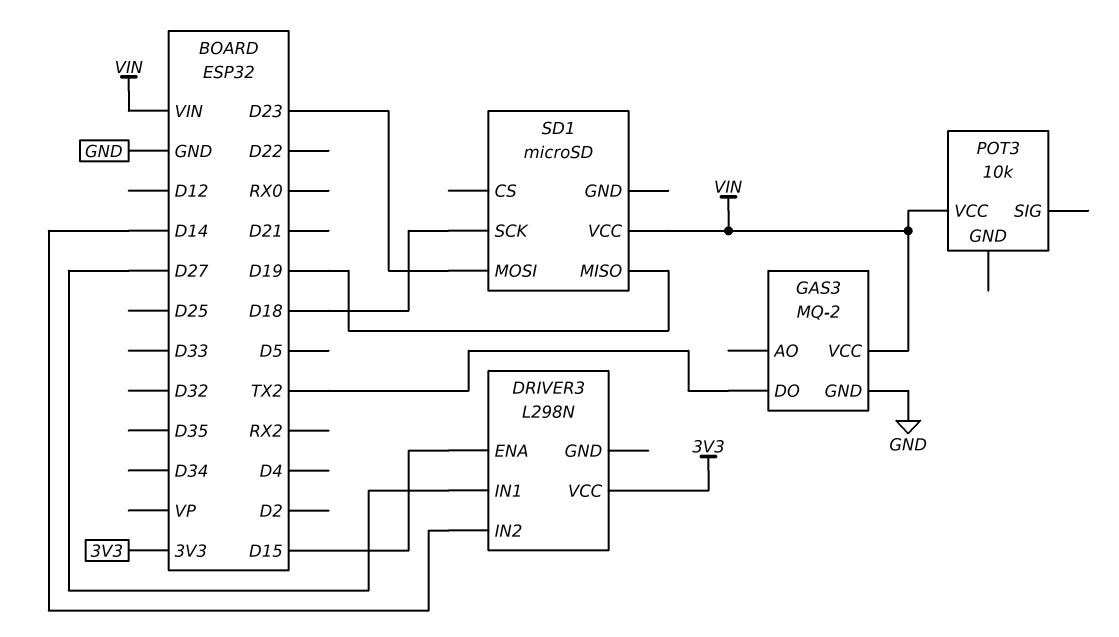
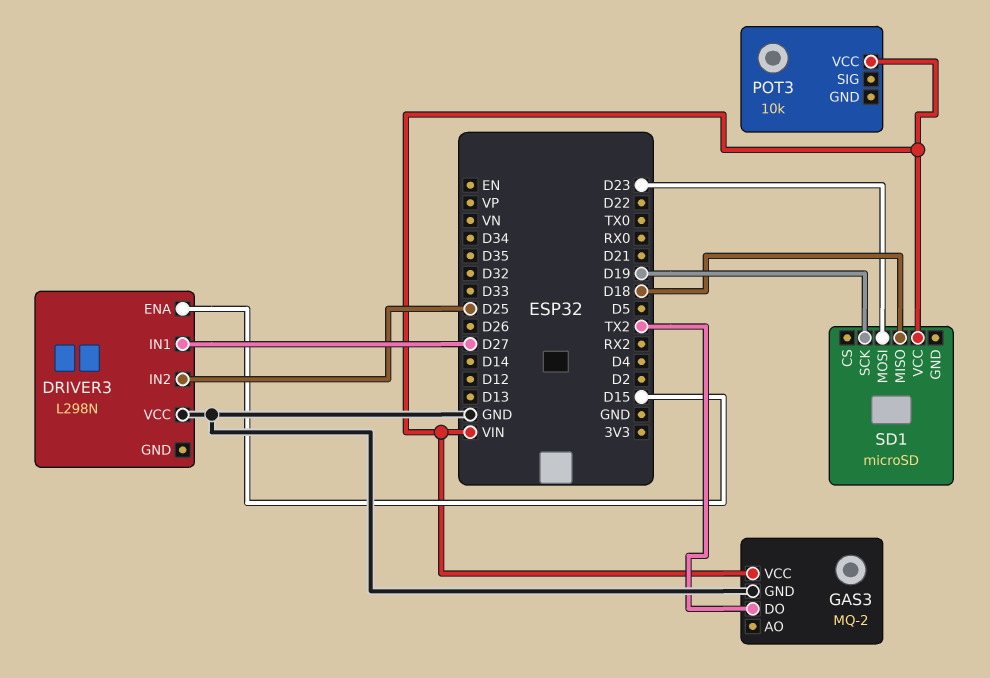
DRIVER3 pin IN2: D14 -> D25
DRIVER3 pin VCC: 3V3 -> GND
SD1 pin MISO: D19 -> D18
SD1 pin SCK: D18 -> D19

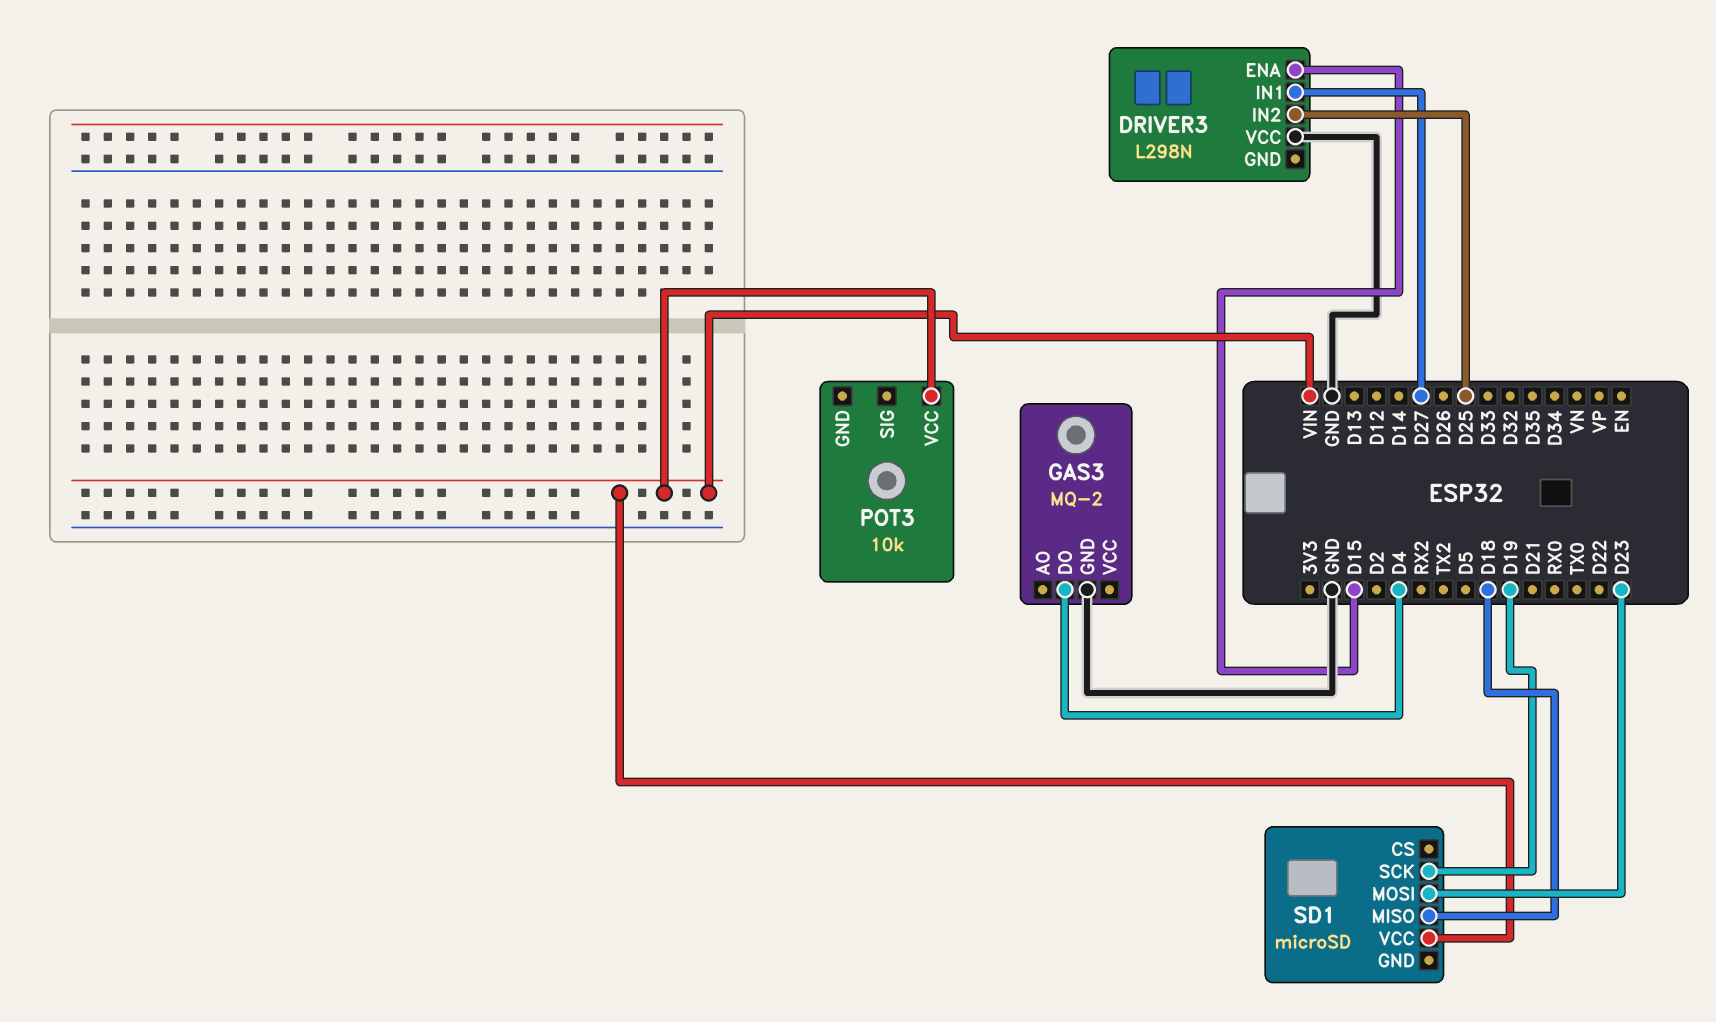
GAS3 pin DO: TX2 -> D4
GAS3 pin VCC: VIN -> none

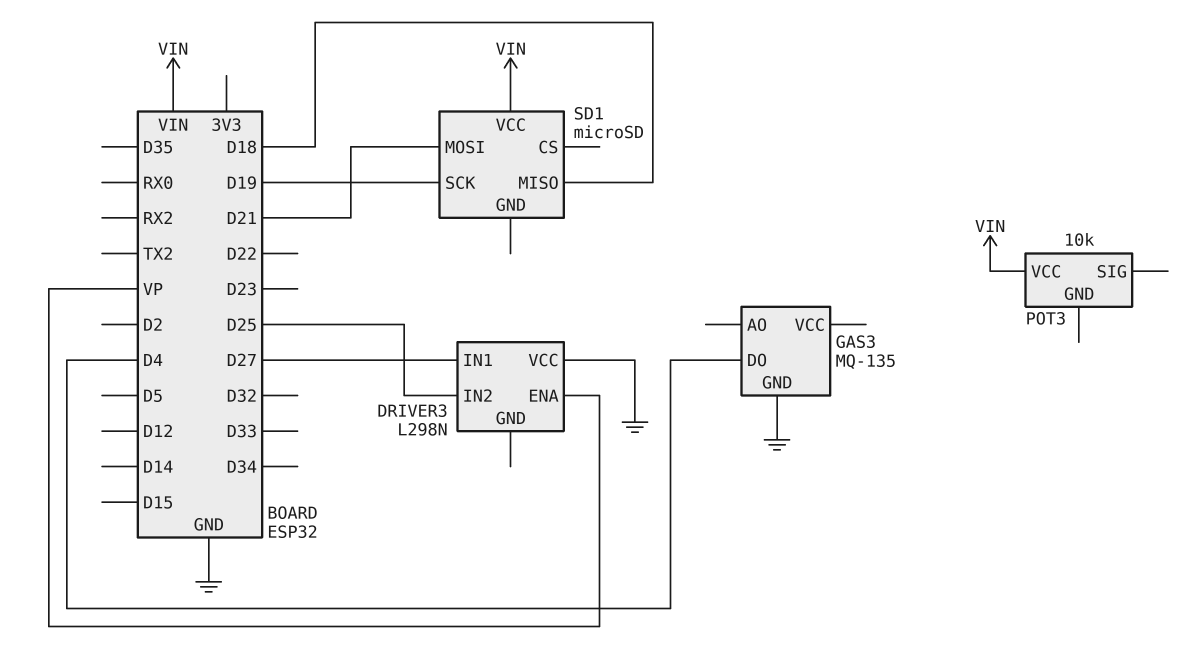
DRIVER3 pin ENA: D15 -> VP
GAS3: MQ-2 -> MQ-135
SD1 pin MOSI: D23 -> D21

